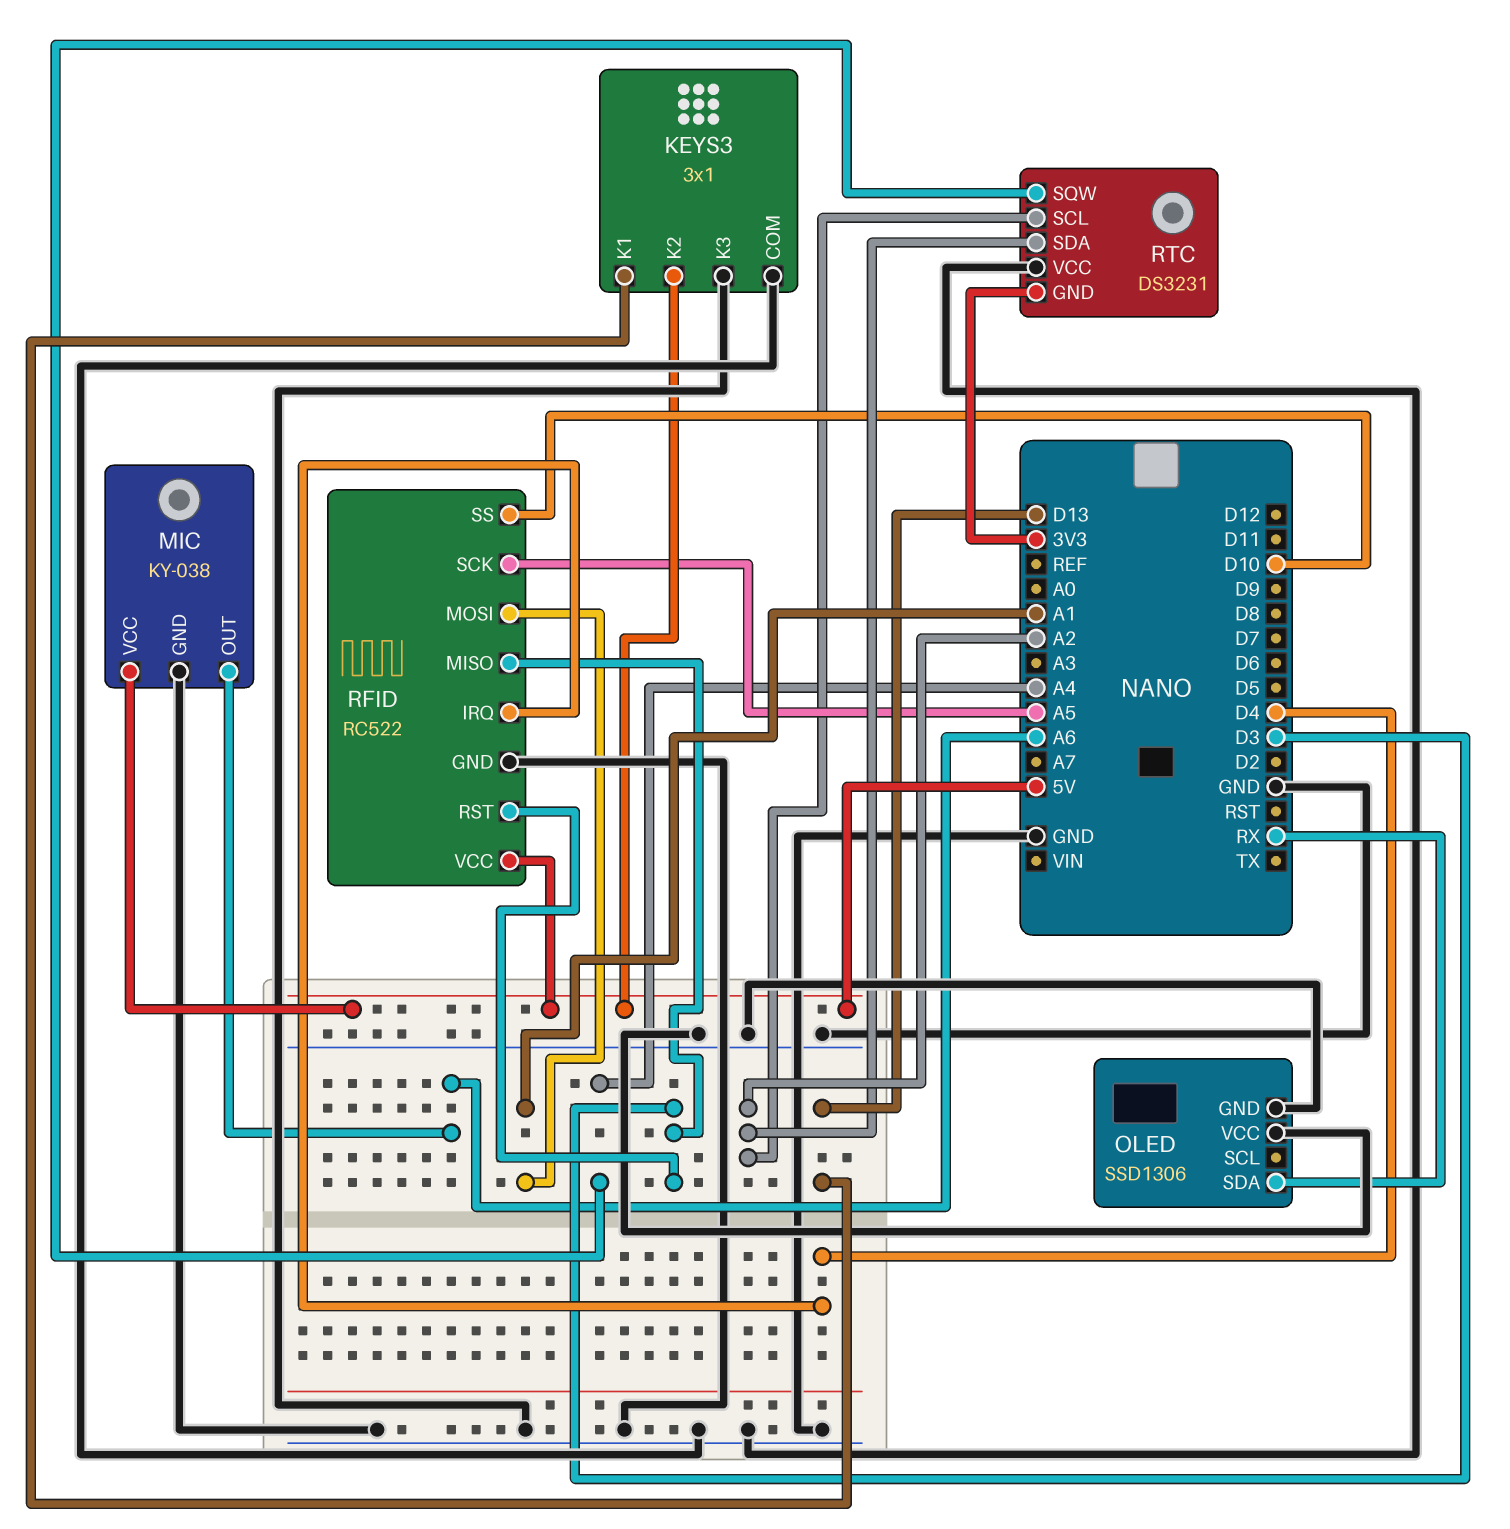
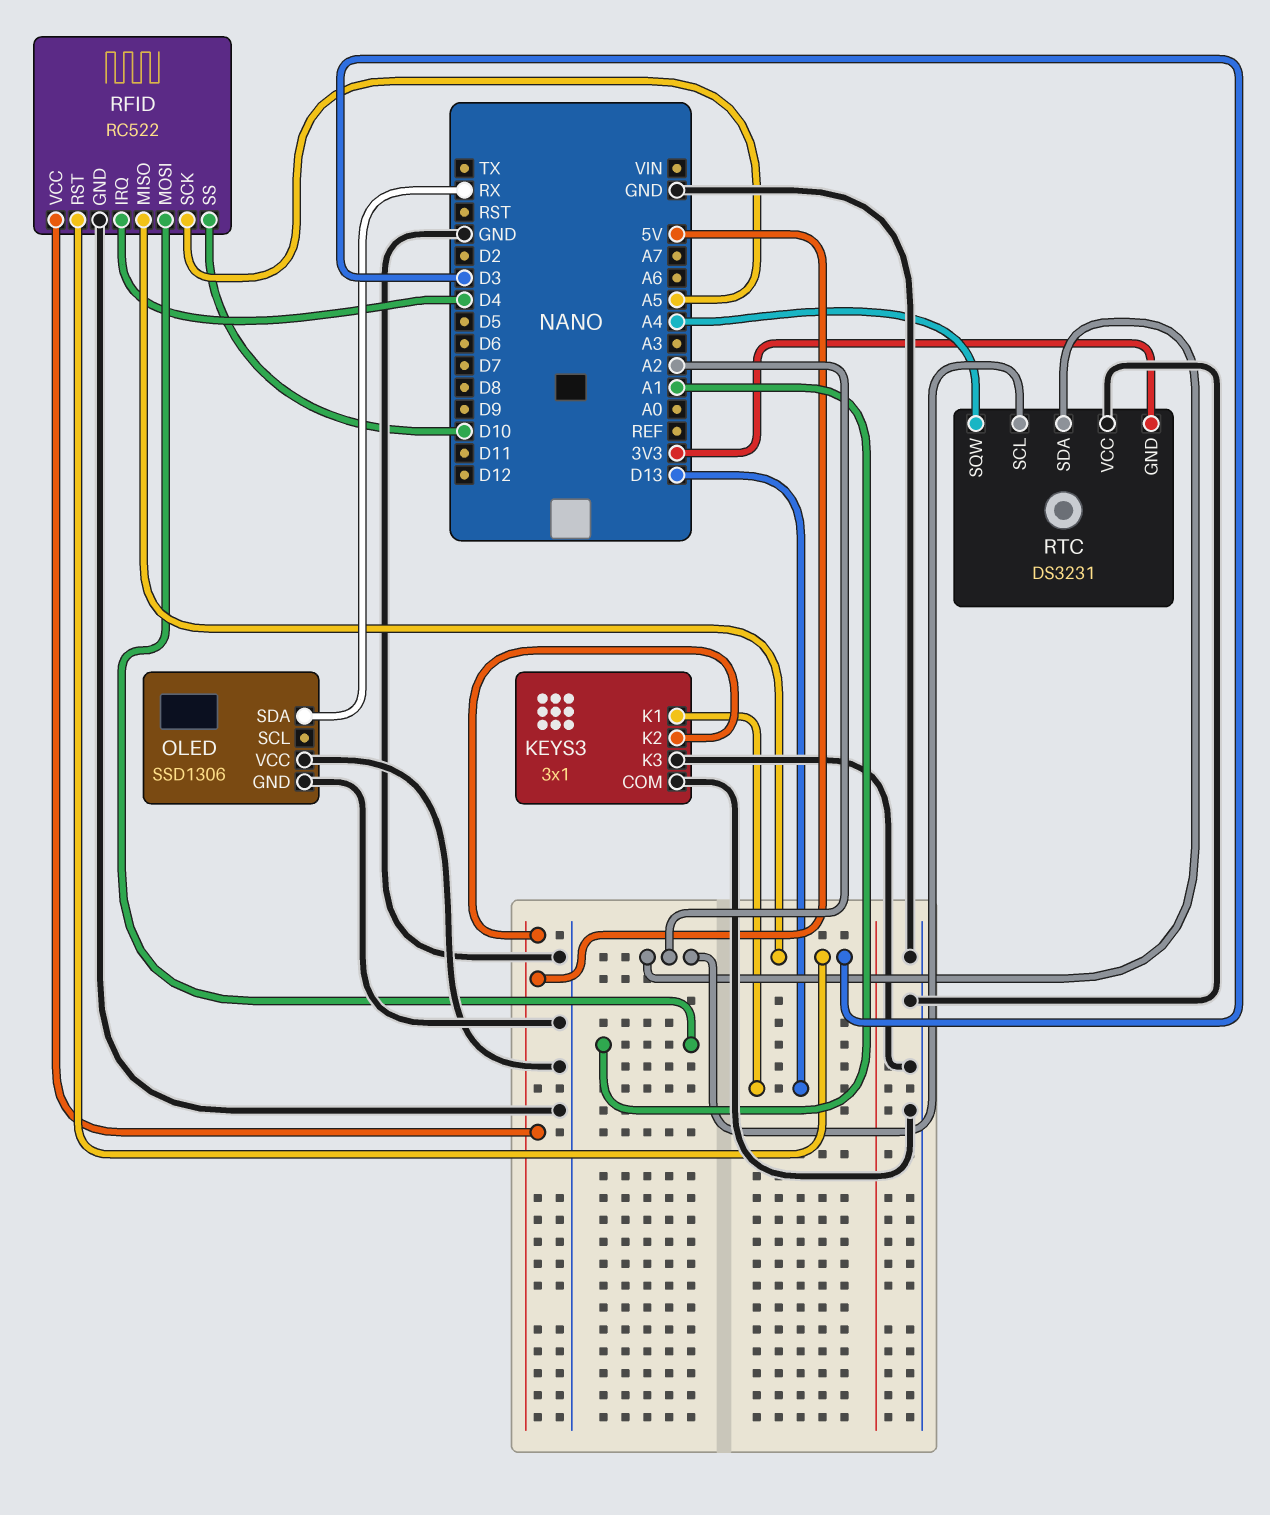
MIC: KY-038 -> none
MIC pin GND: GND -> none
MIC pin OUT: A6 -> none
MIC pin VCC: 5V -> none

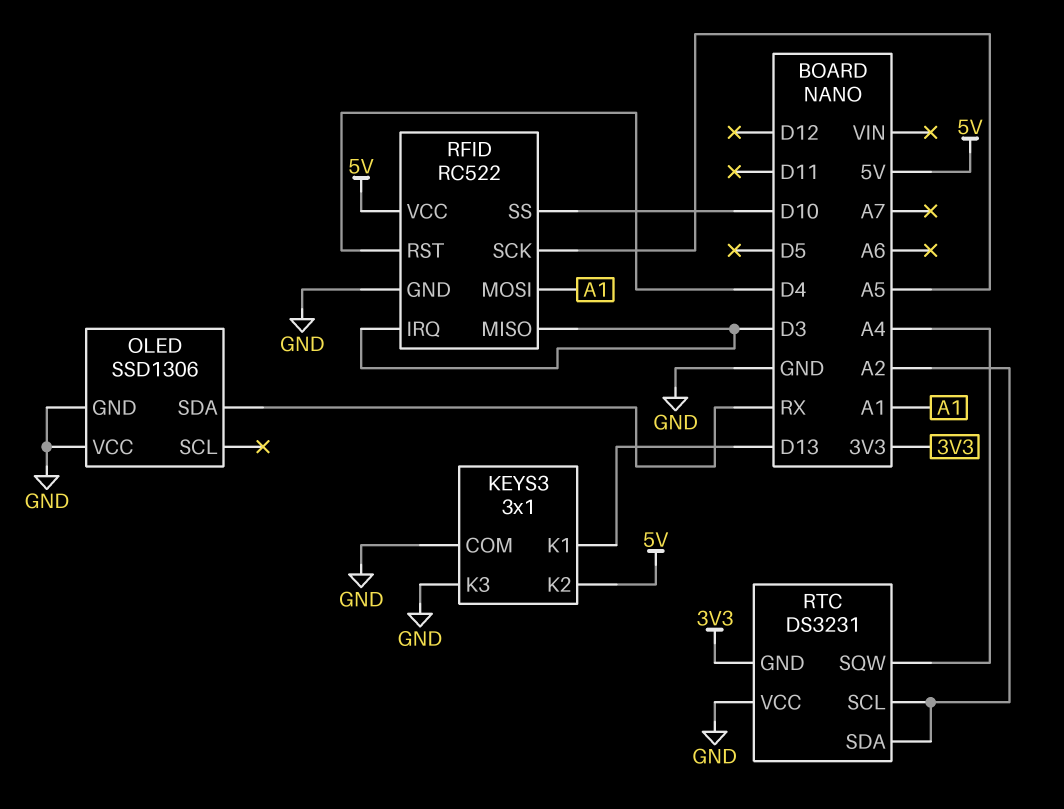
RFID pin IRQ: D4 -> D3
RFID pin RST: D3 -> D4

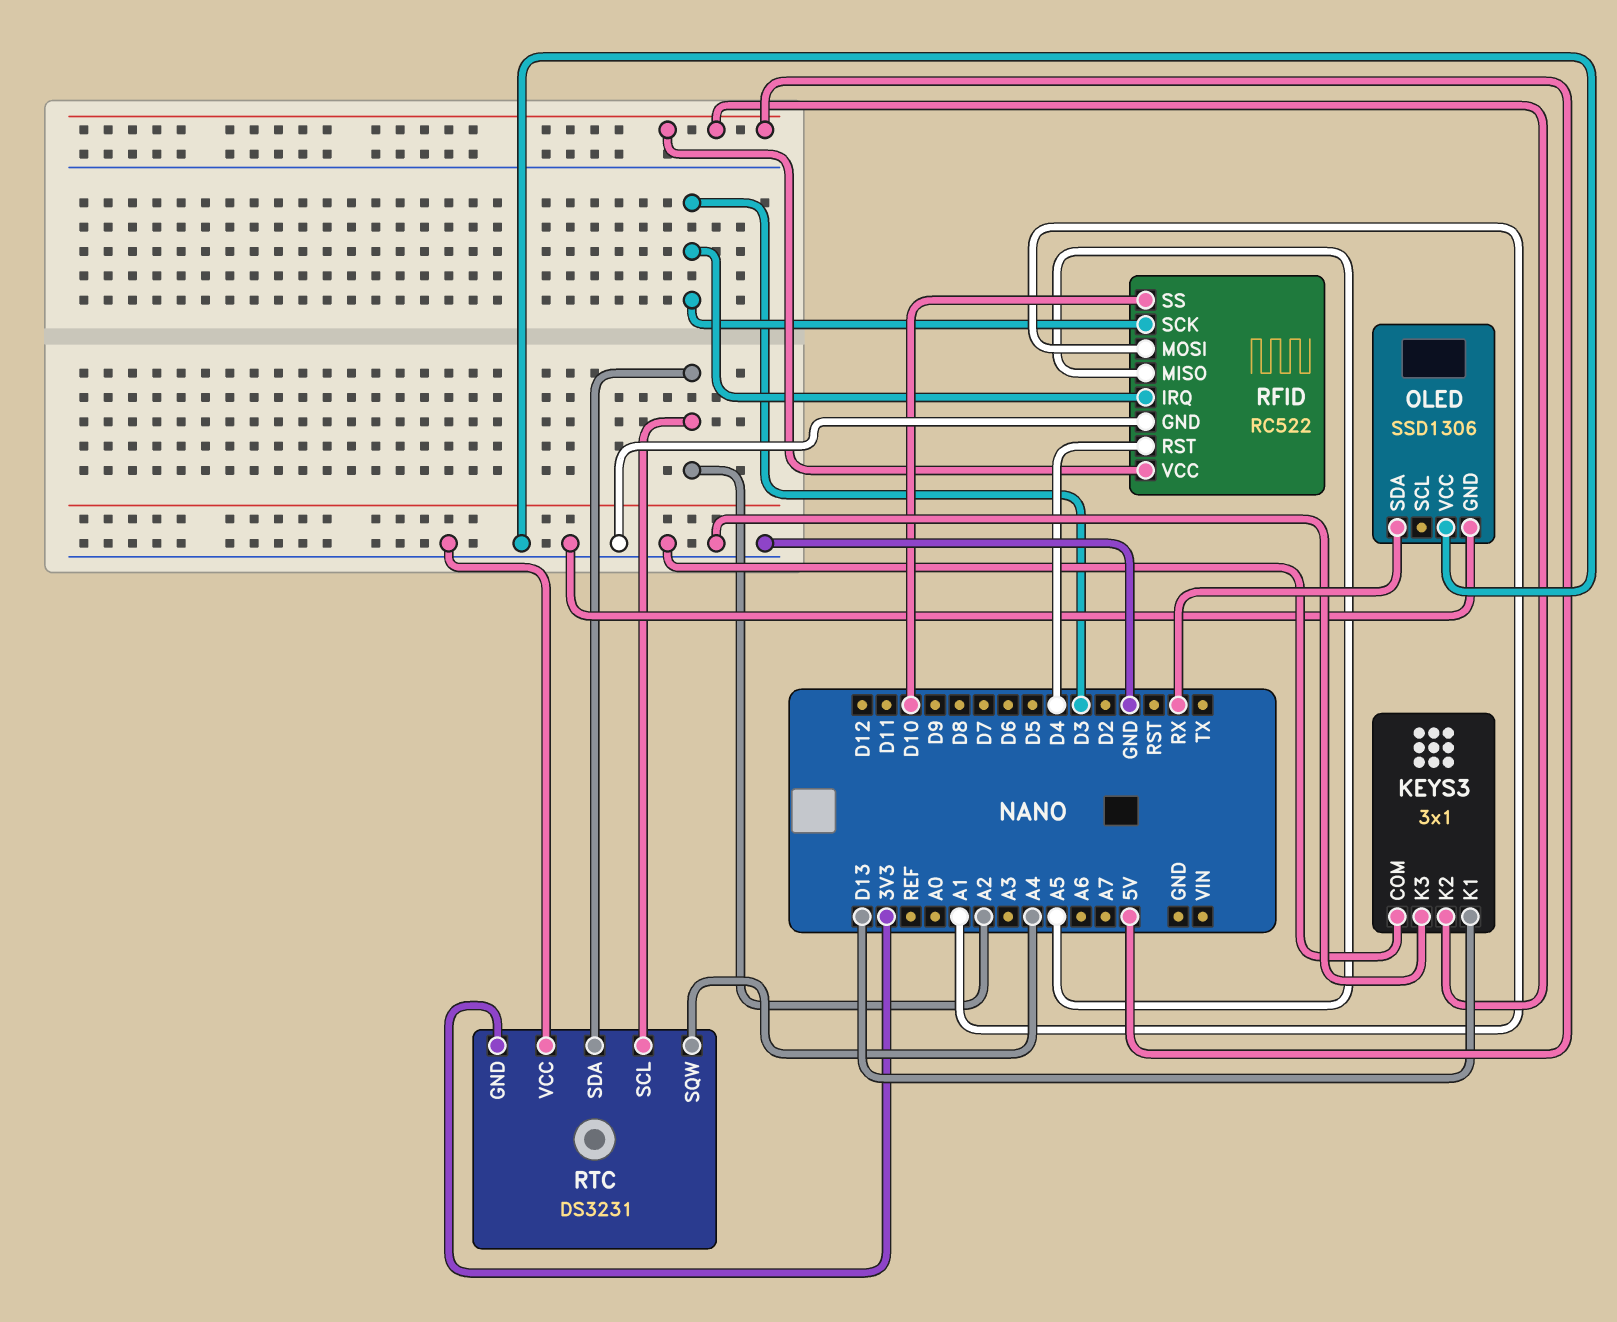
RFID pin MISO: D3 -> A5
RFID pin SCK: A5 -> D3

